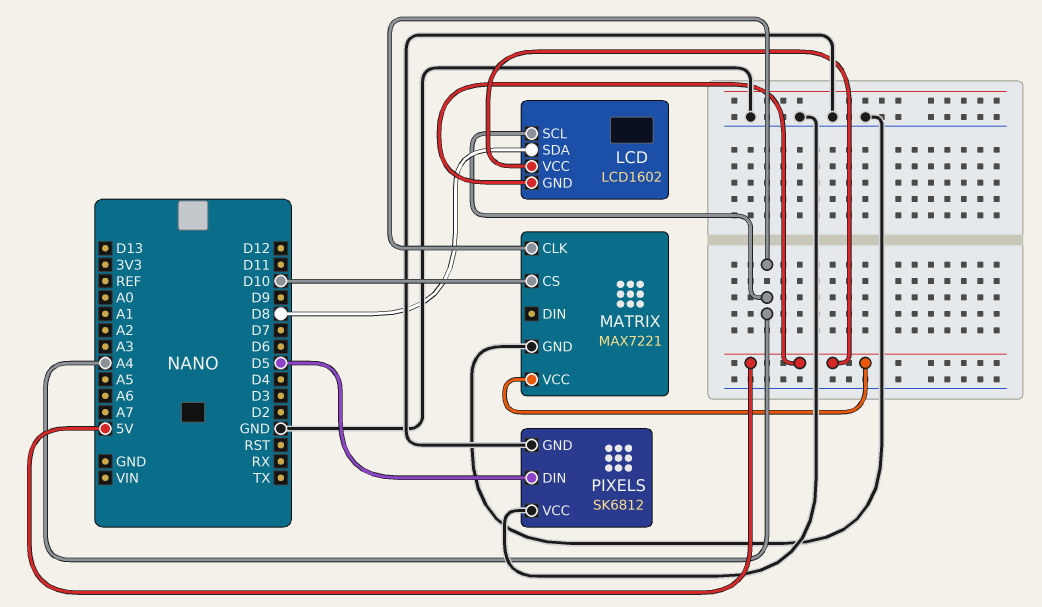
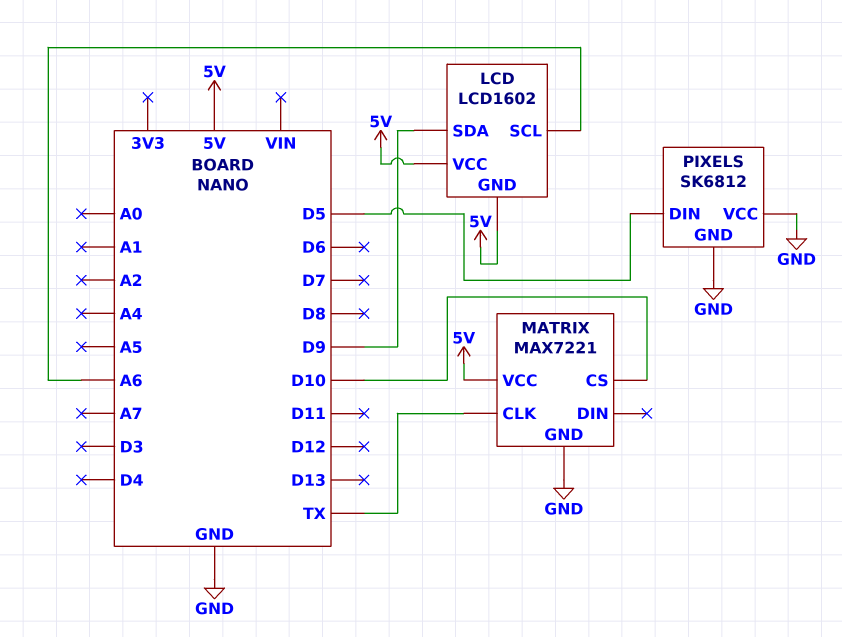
LCD pin SCL: A4 -> A6
LCD pin SDA: D8 -> D9
MATRIX pin CLK: A4 -> TX

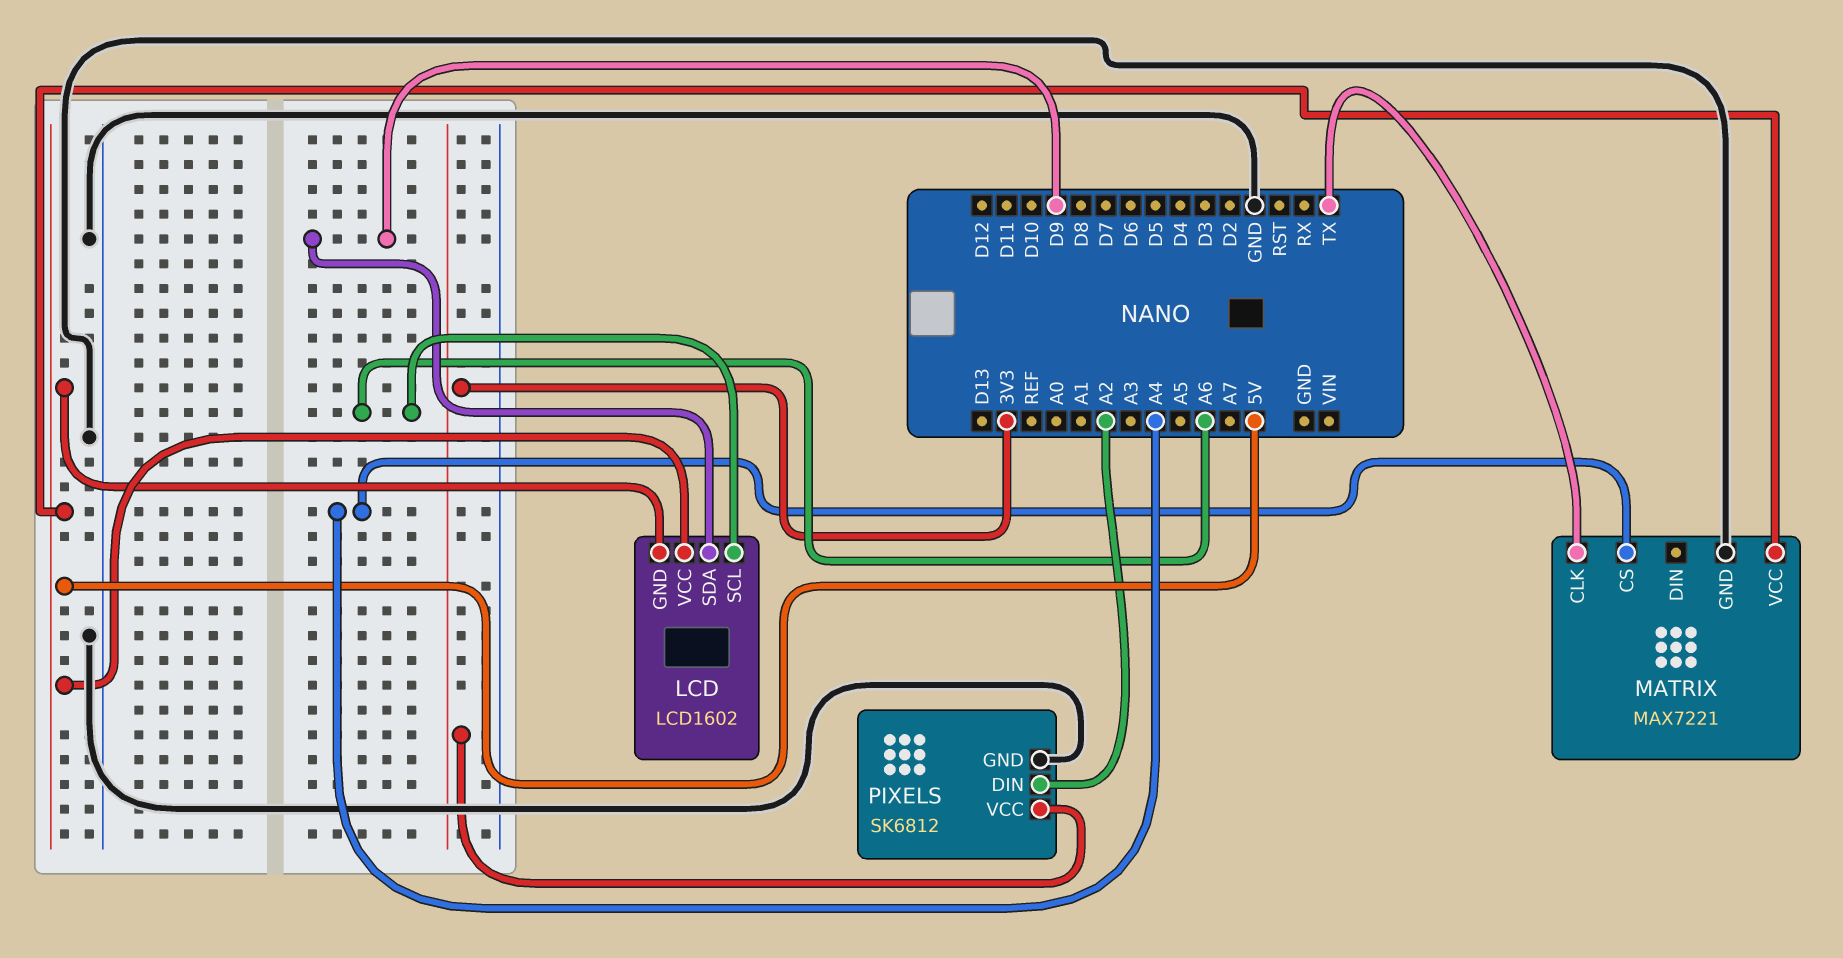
MATRIX pin CS: D10 -> A4
PIXELS pin DIN: D5 -> A2
PIXELS pin VCC: GND -> 3V3

